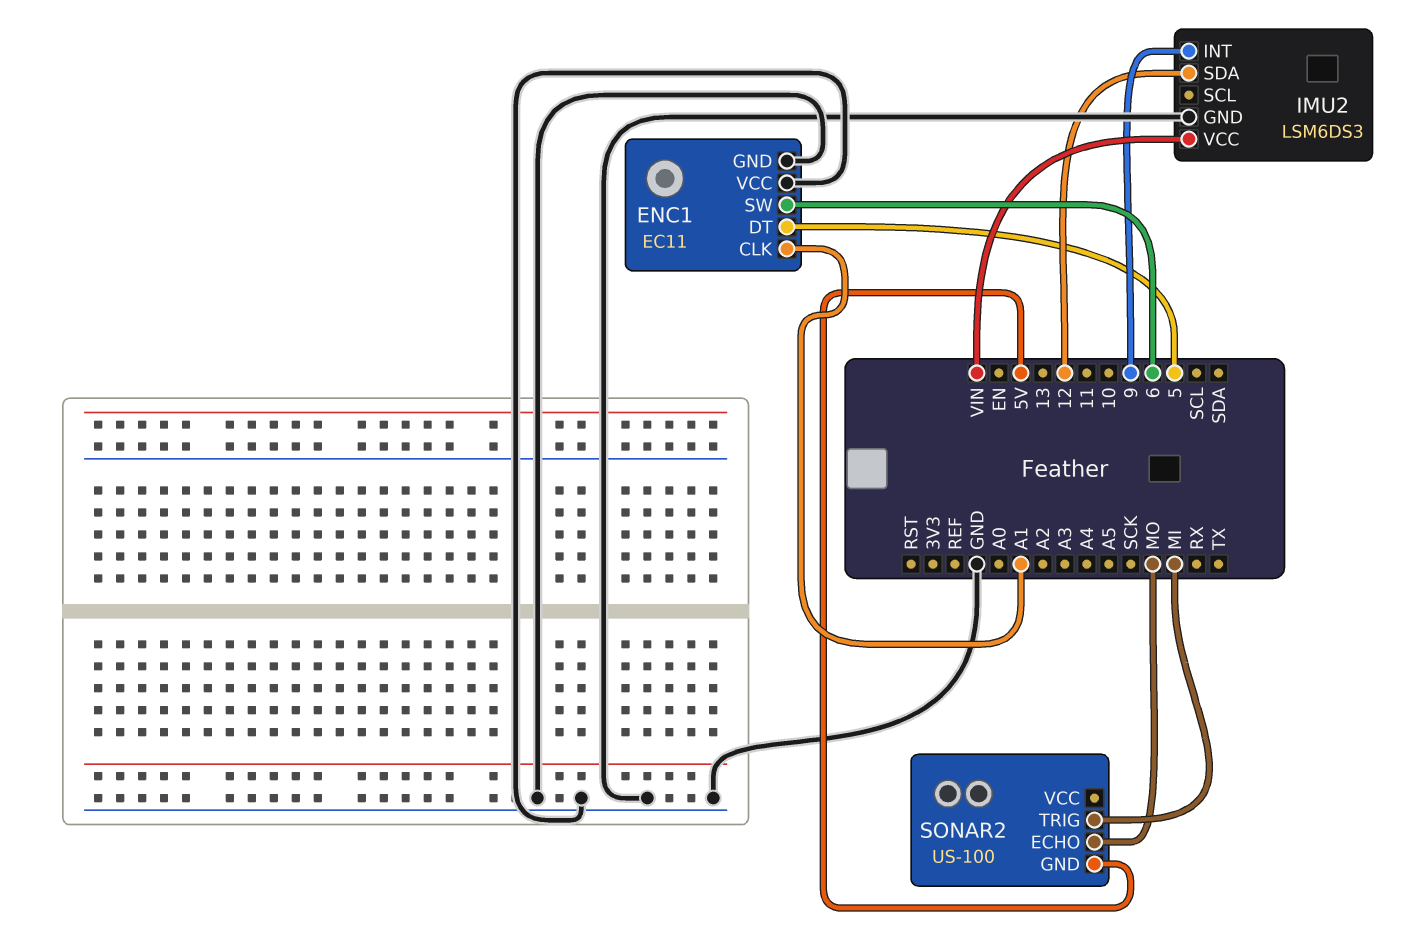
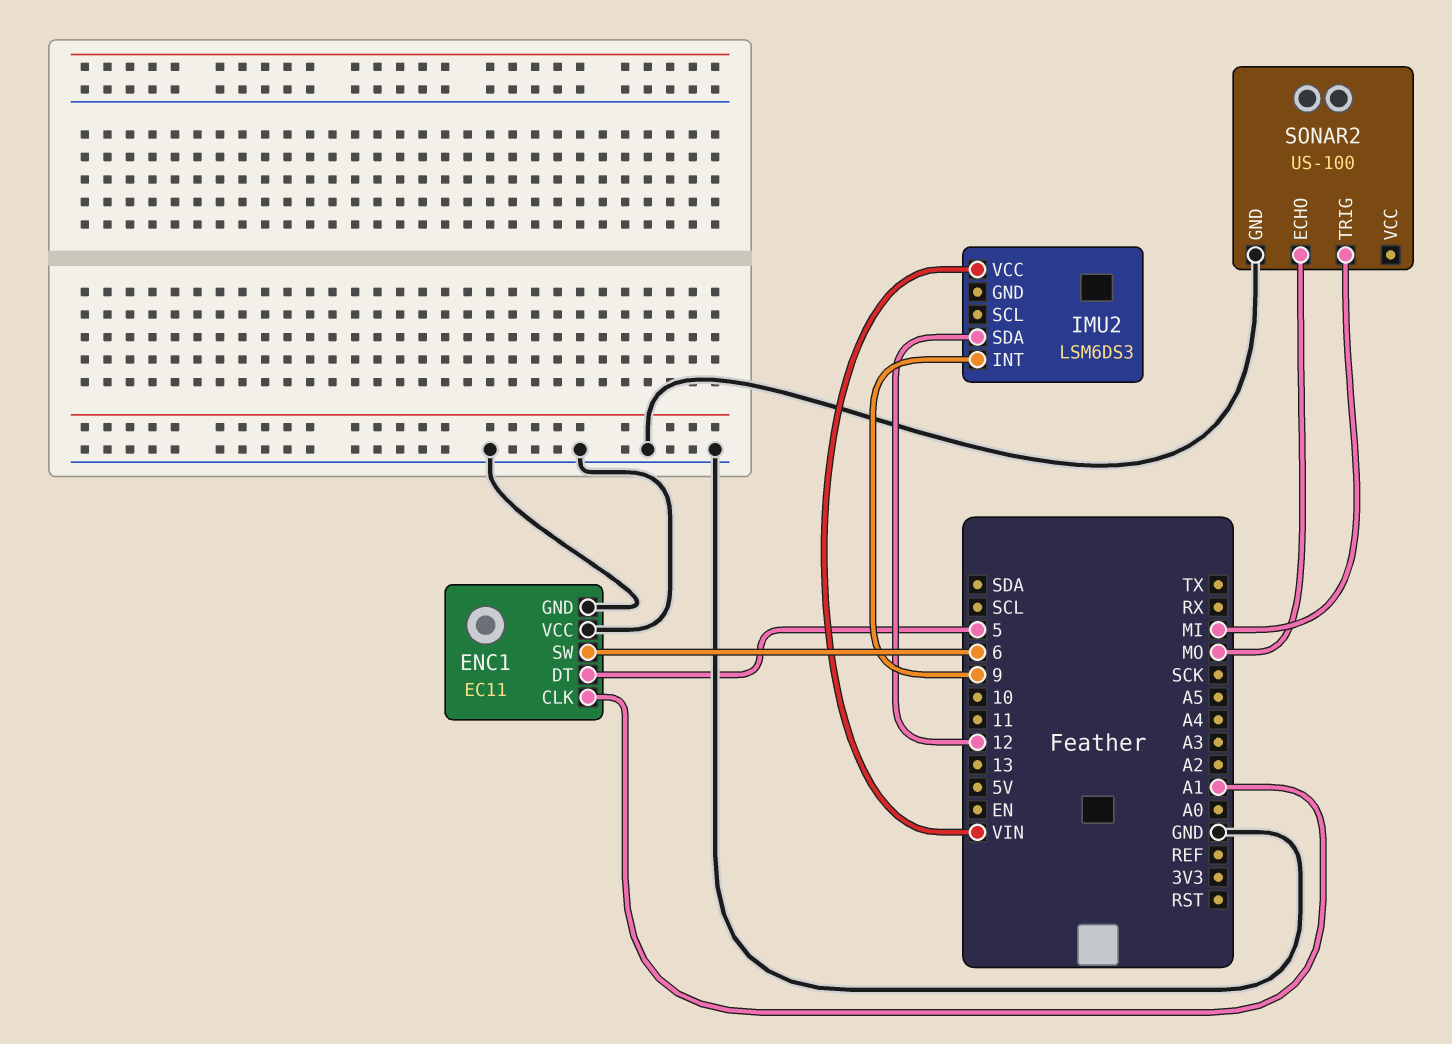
IMU2 pin GND: GND -> none
SONAR2 pin GND: 5V -> GND

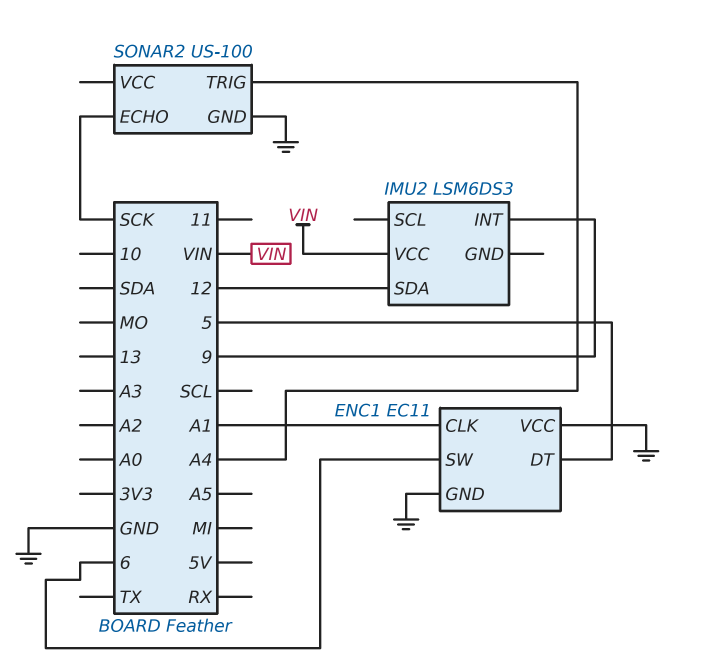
SONAR2 pin ECHO: MO -> SCK
SONAR2 pin TRIG: MI -> A4

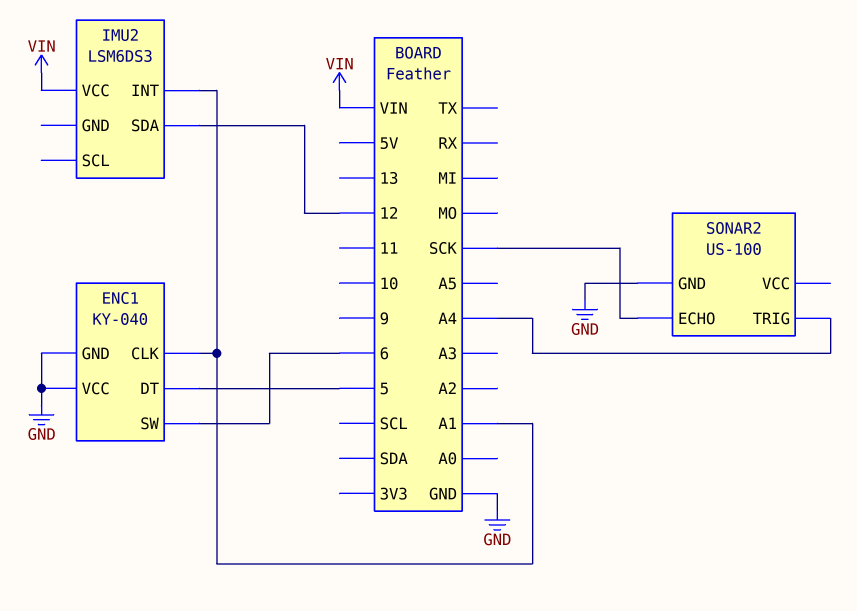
ENC1: EC11 -> KY-040
IMU2 pin INT: 9 -> A1

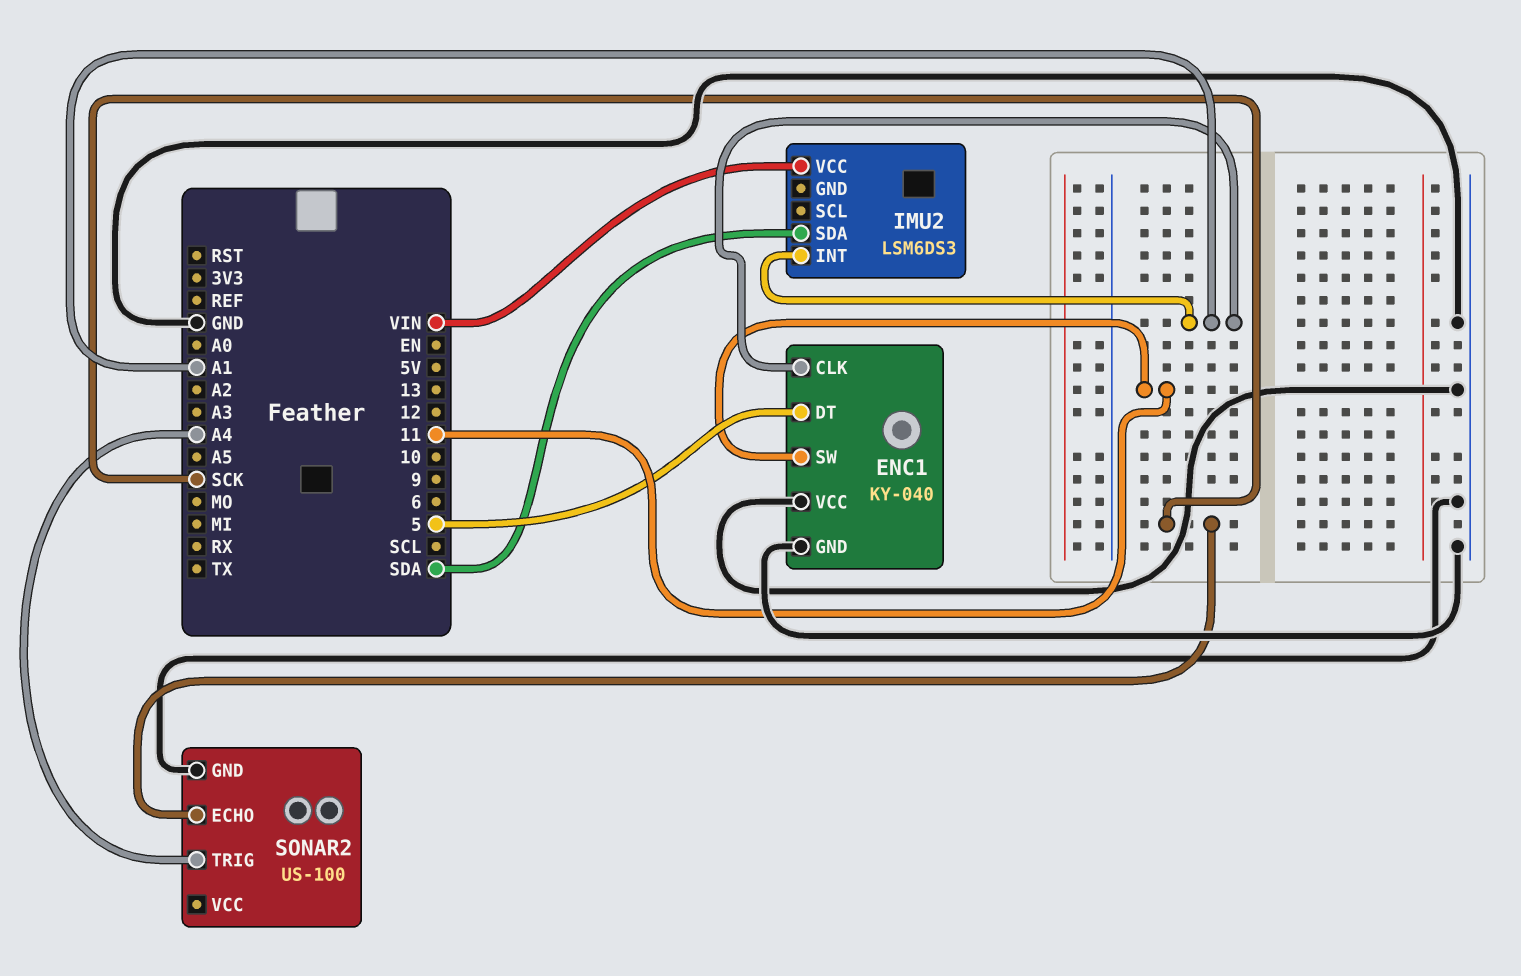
ENC1 pin SW: 6 -> 11
IMU2 pin SDA: 12 -> SDA

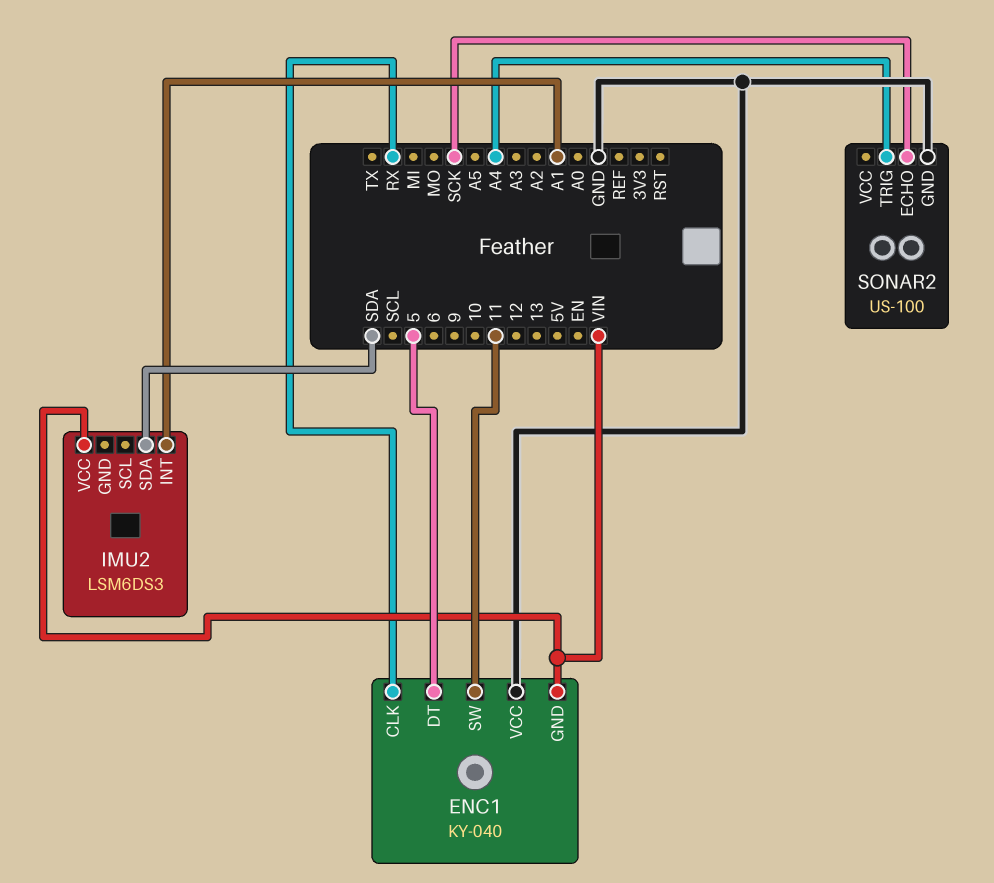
ENC1 pin CLK: A1 -> RX
ENC1 pin GND: GND -> VIN

